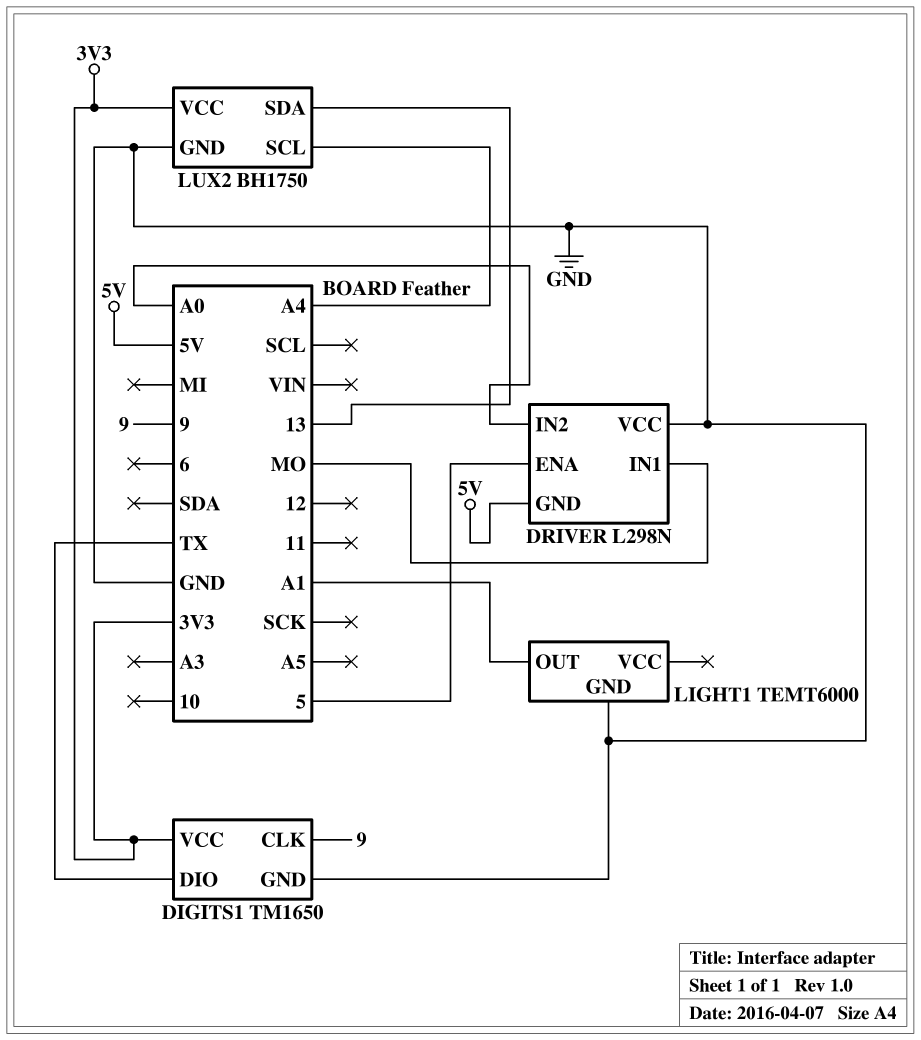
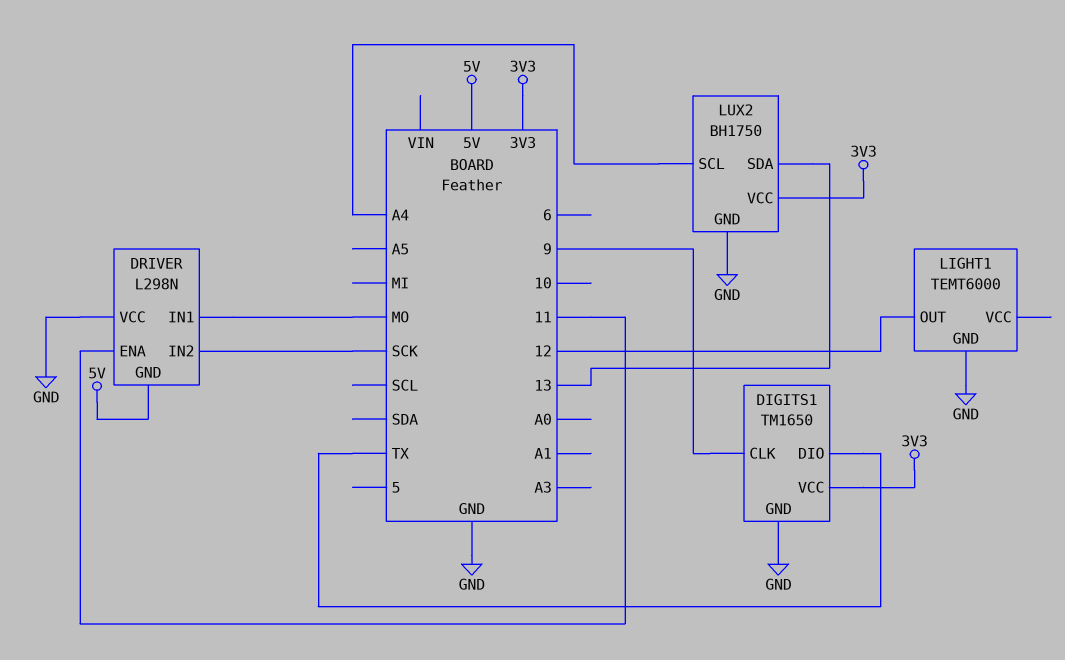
DRIVER pin ENA: 5 -> 11
DRIVER pin IN2: A0 -> SCK
LIGHT1 pin OUT: A1 -> 12

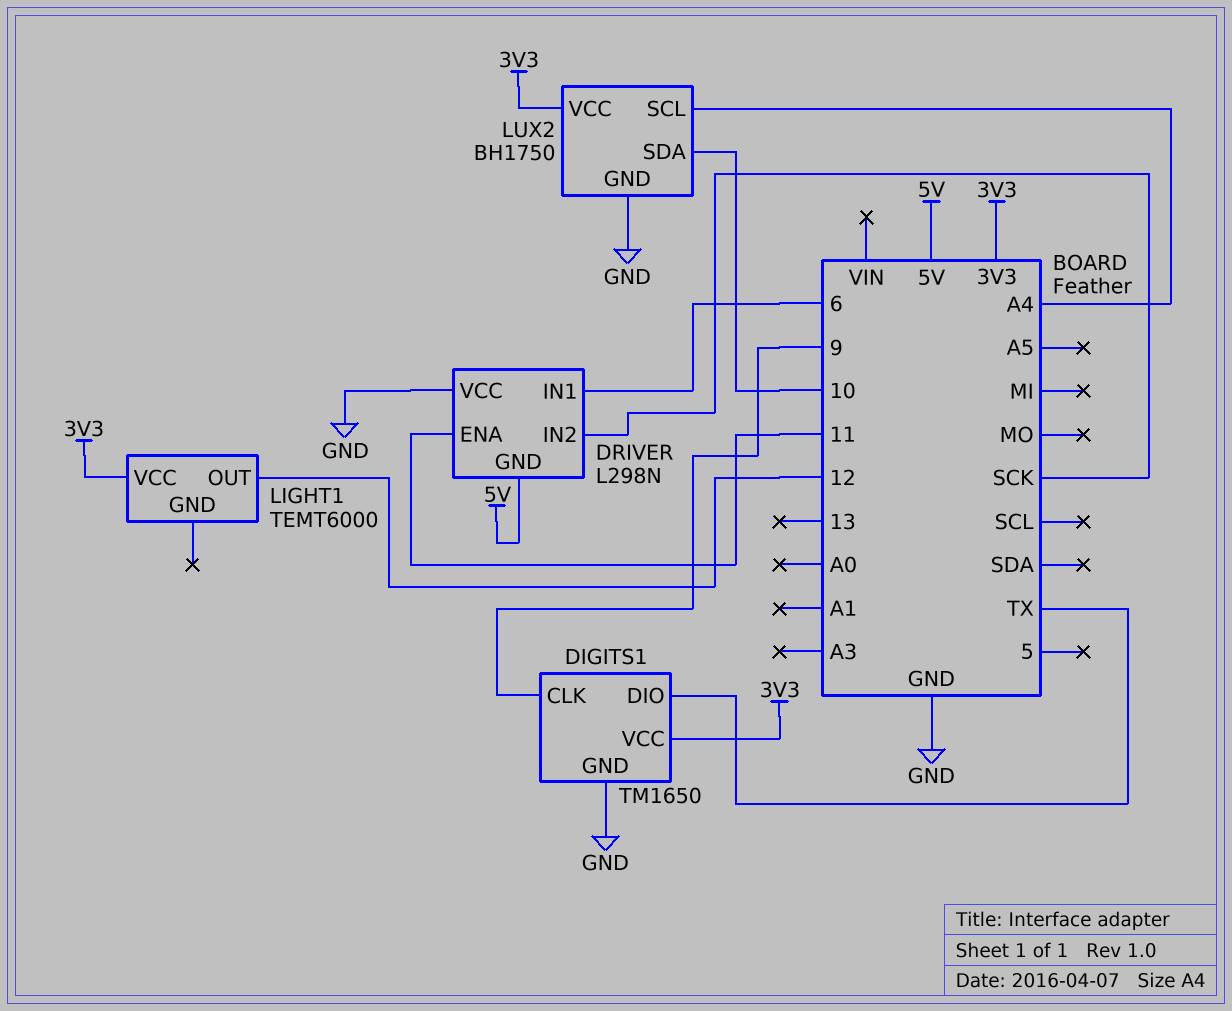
DRIVER pin IN1: MO -> 6
LIGHT1 pin GND: GND -> none
LIGHT1 pin VCC: none -> 3V3
LUX2 pin SDA: 13 -> 10

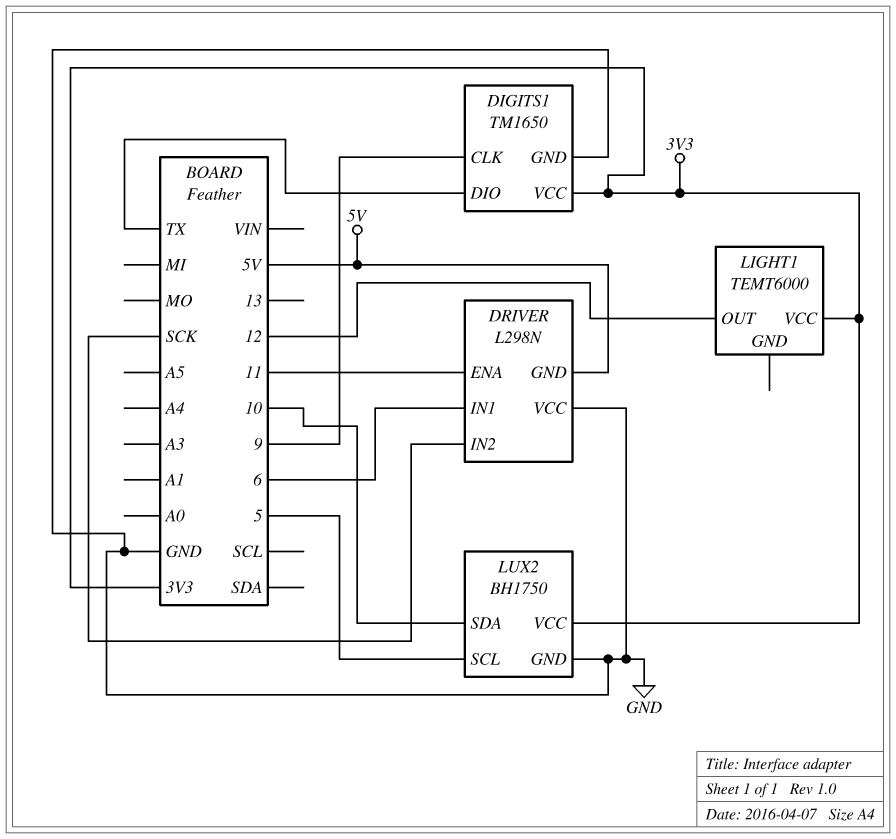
LUX2 pin SCL: A4 -> 5

